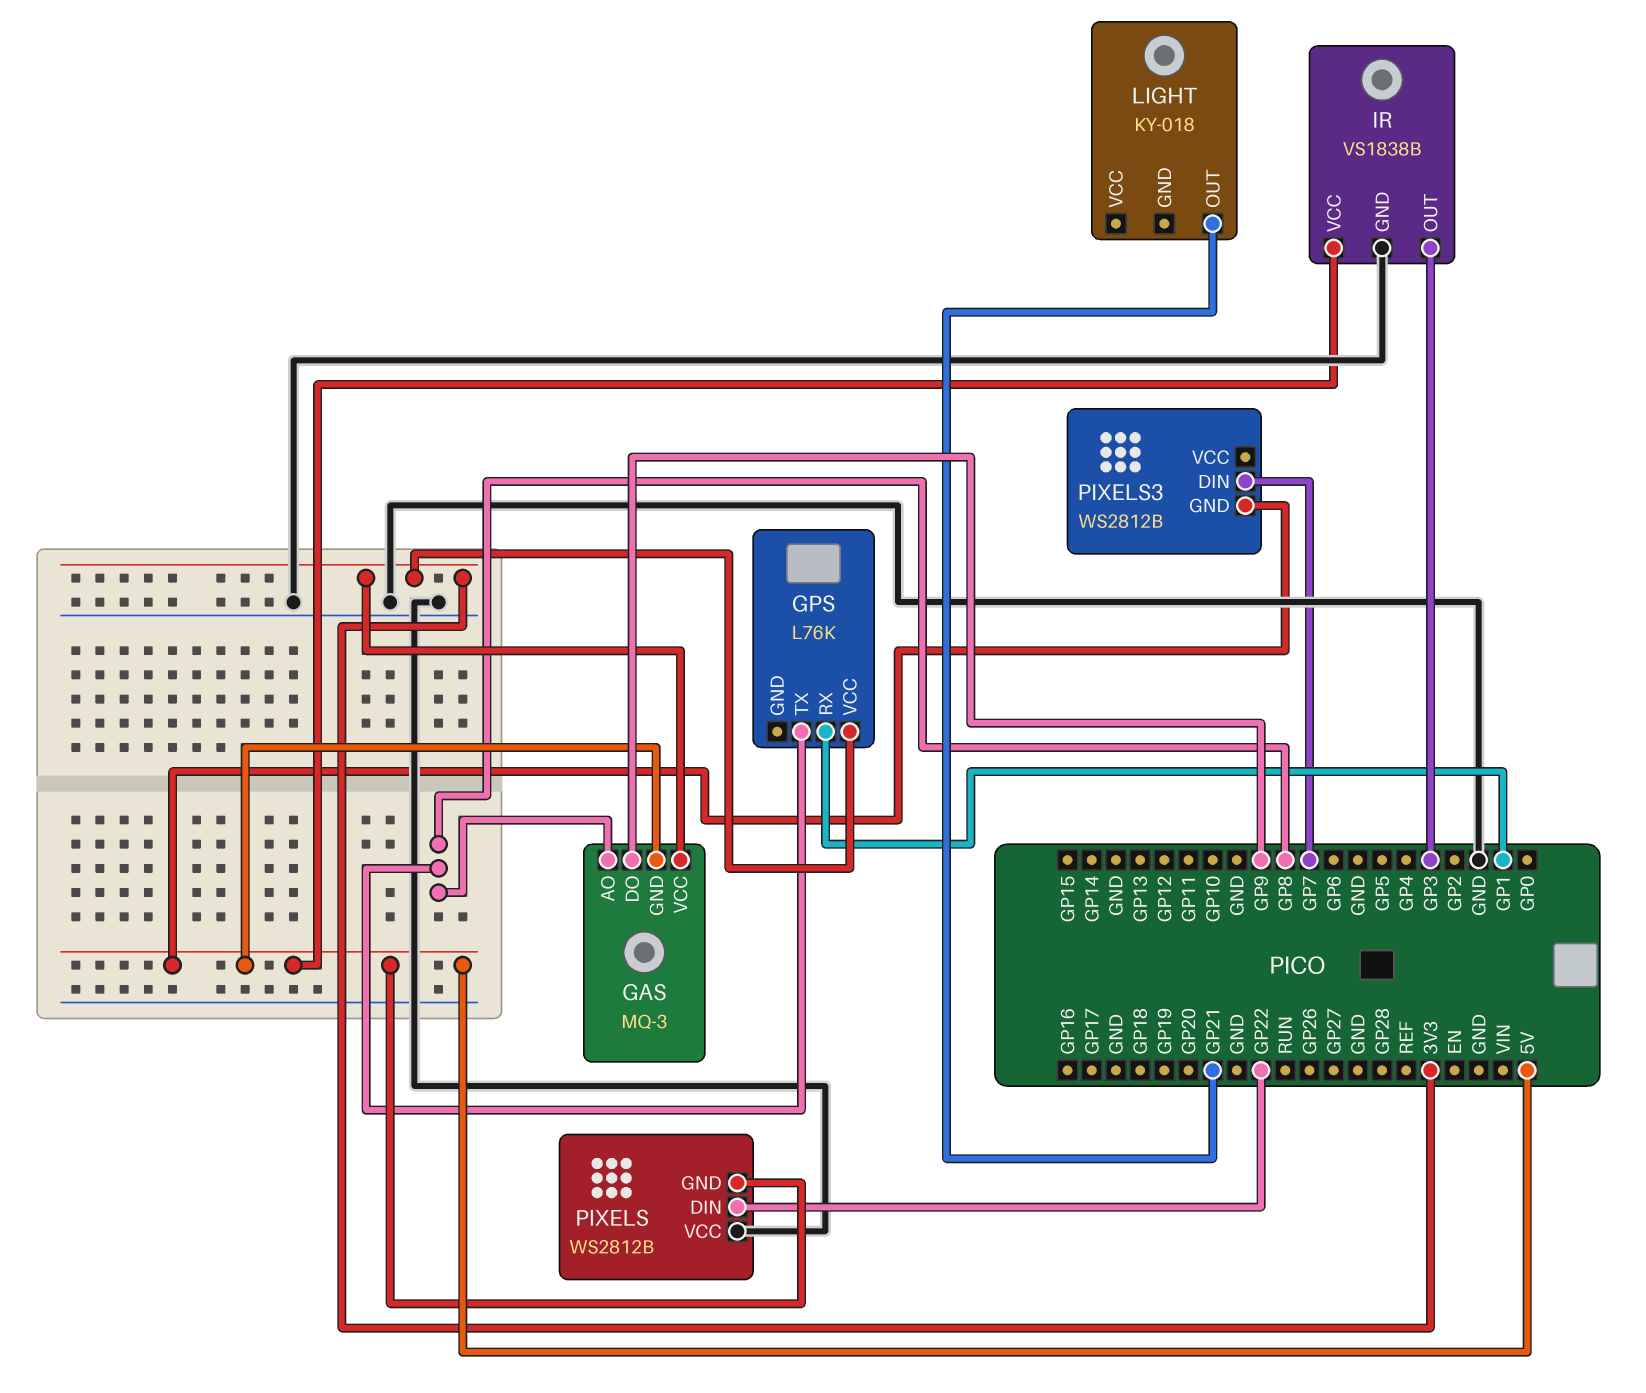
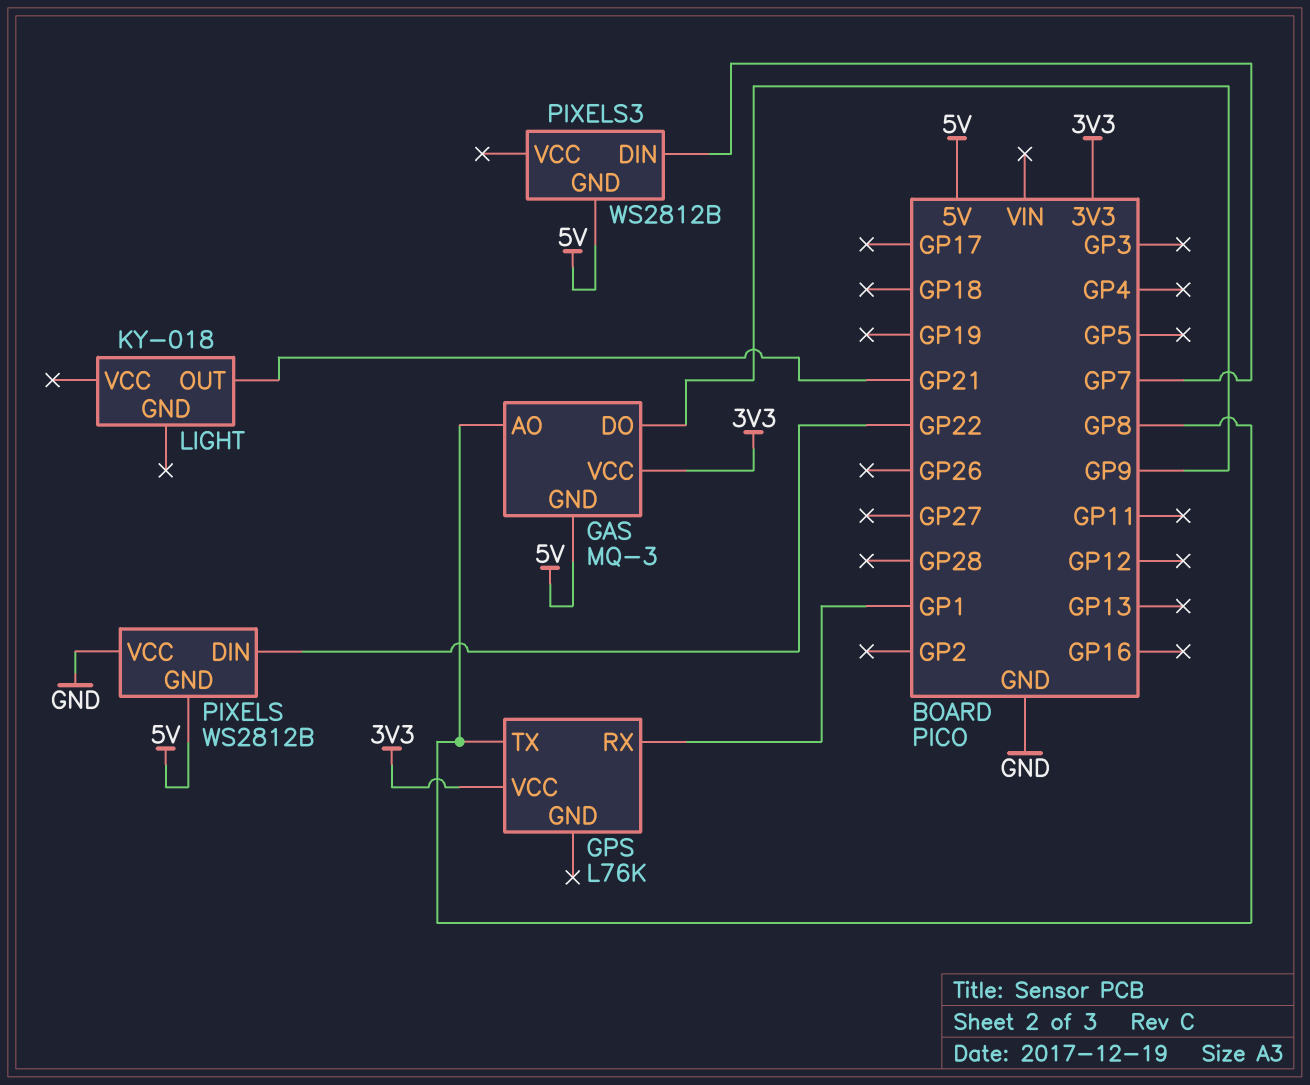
IR: VS1838B -> none
IR pin GND: GND -> none
IR pin OUT: GP3 -> none
IR pin VCC: 5V -> none

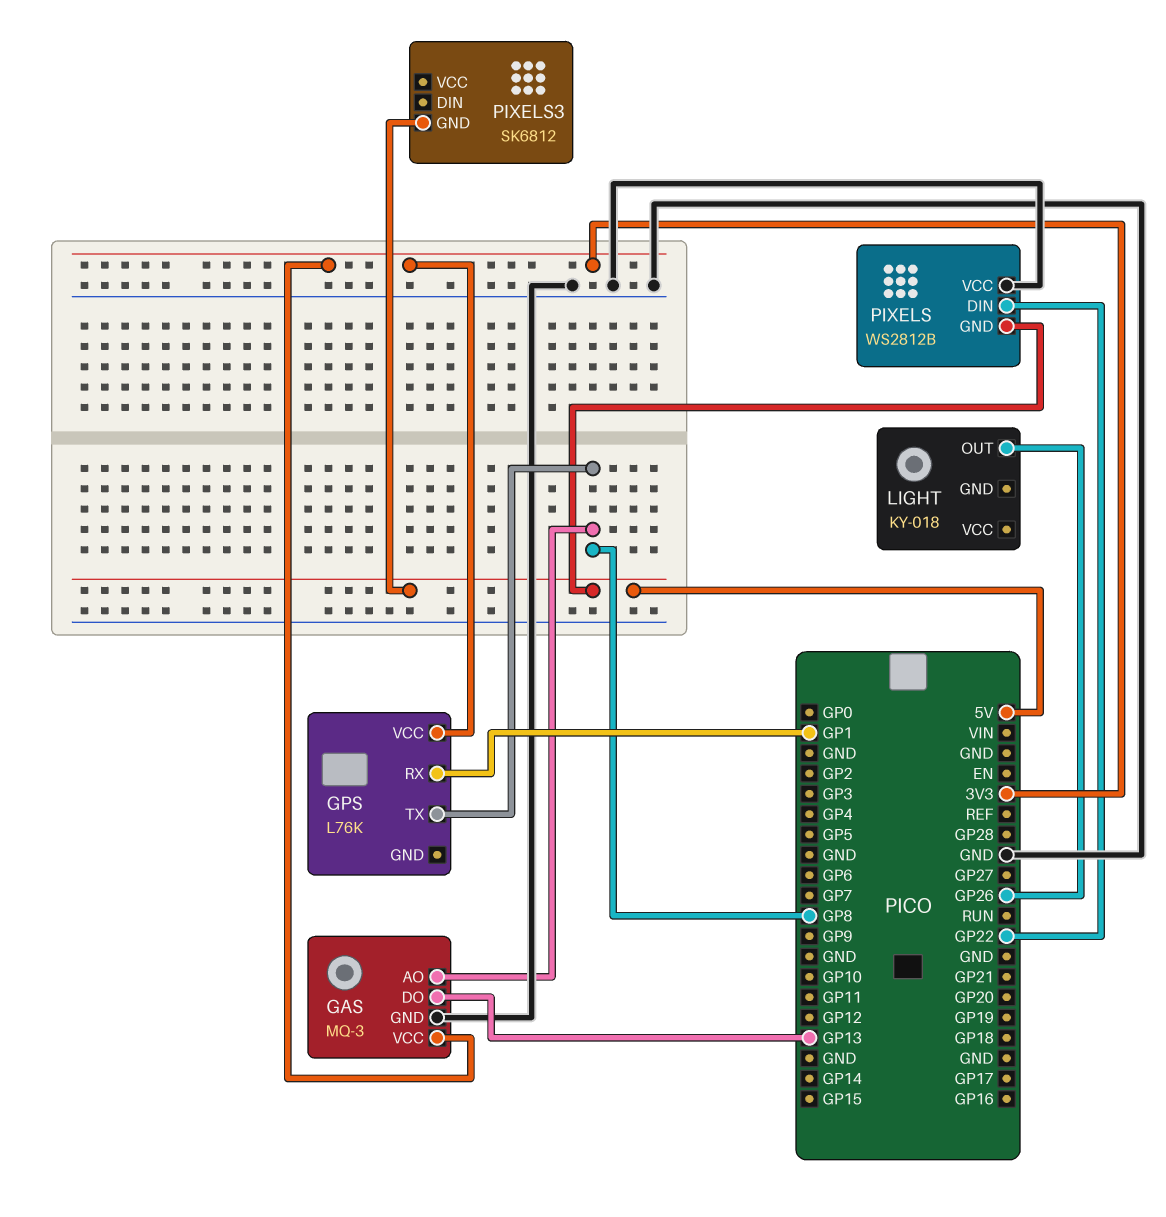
GAS pin DO: GP9 -> GP13
GAS pin GND: 5V -> GND
LIGHT pin OUT: GP21 -> GP26
PIXELS3: WS2812B -> SK6812
PIXELS3 pin DIN: GP7 -> none

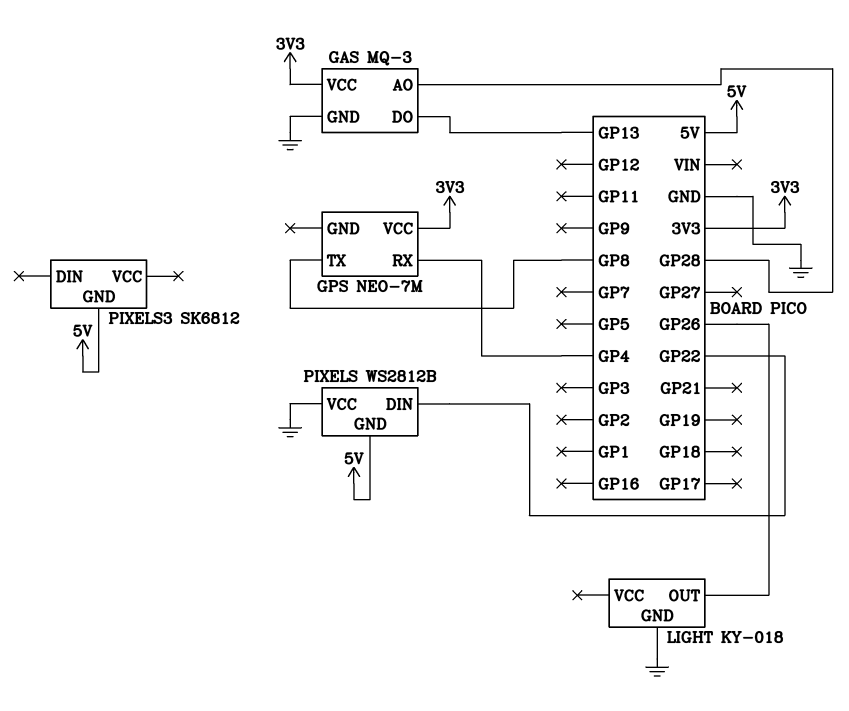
GAS pin AO: GP8 -> GP28
GPS: L76K -> NEO-7M
GPS pin RX: GP1 -> GP4
LIGHT pin GND: none -> GND

